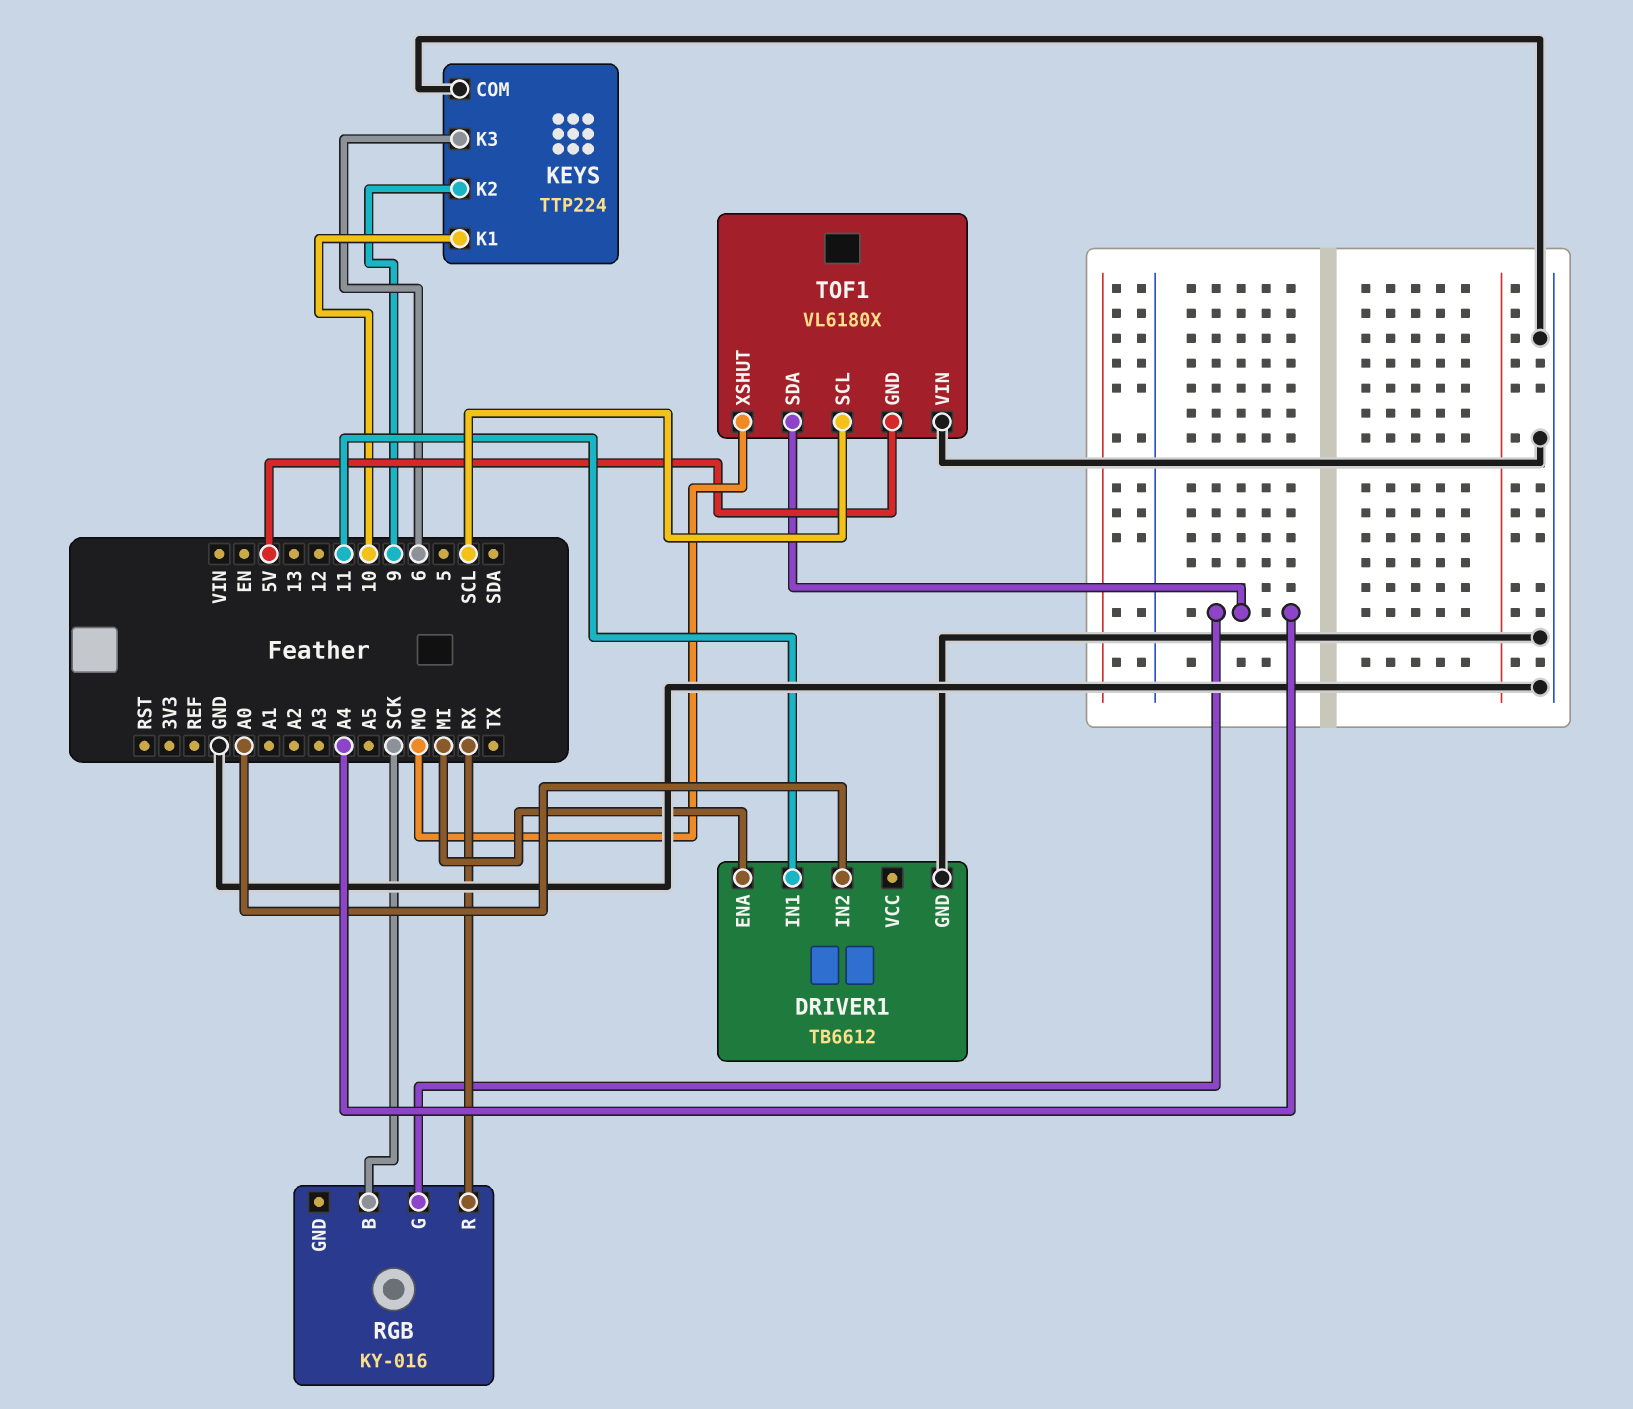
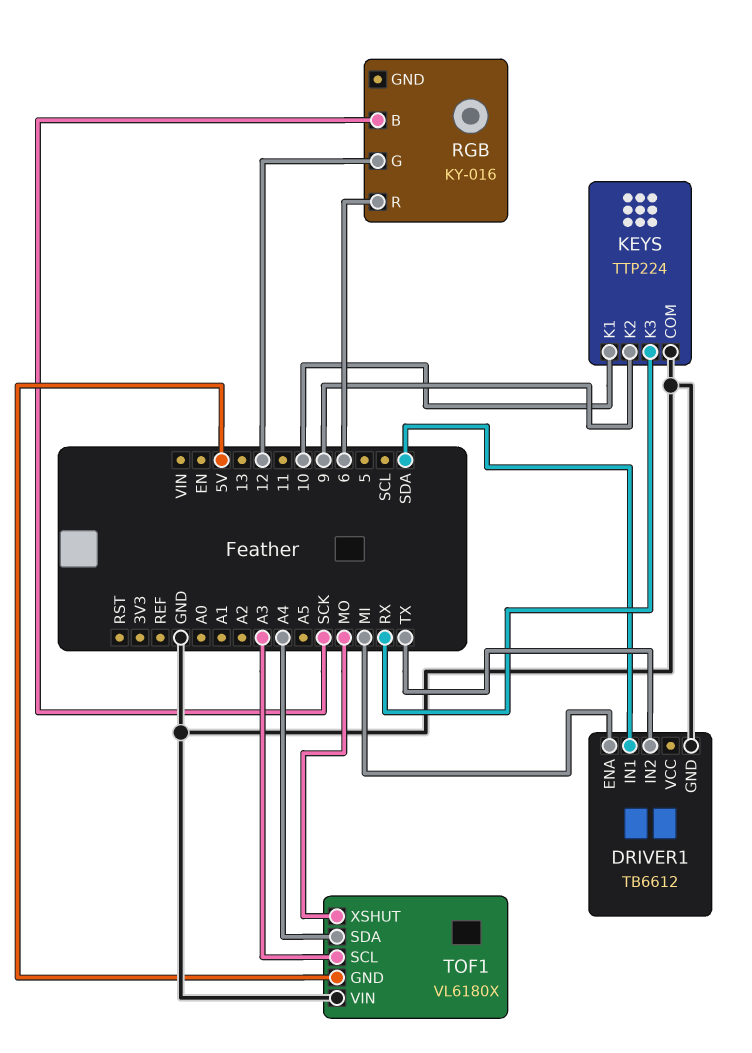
DRIVER1 pin IN1: 11 -> SDA
DRIVER1 pin IN2: A0 -> TX
KEYS pin K3: 6 -> RX
RGB pin G: A4 -> 12
RGB pin R: RX -> 6
TOF1 pin SCL: SCL -> A3

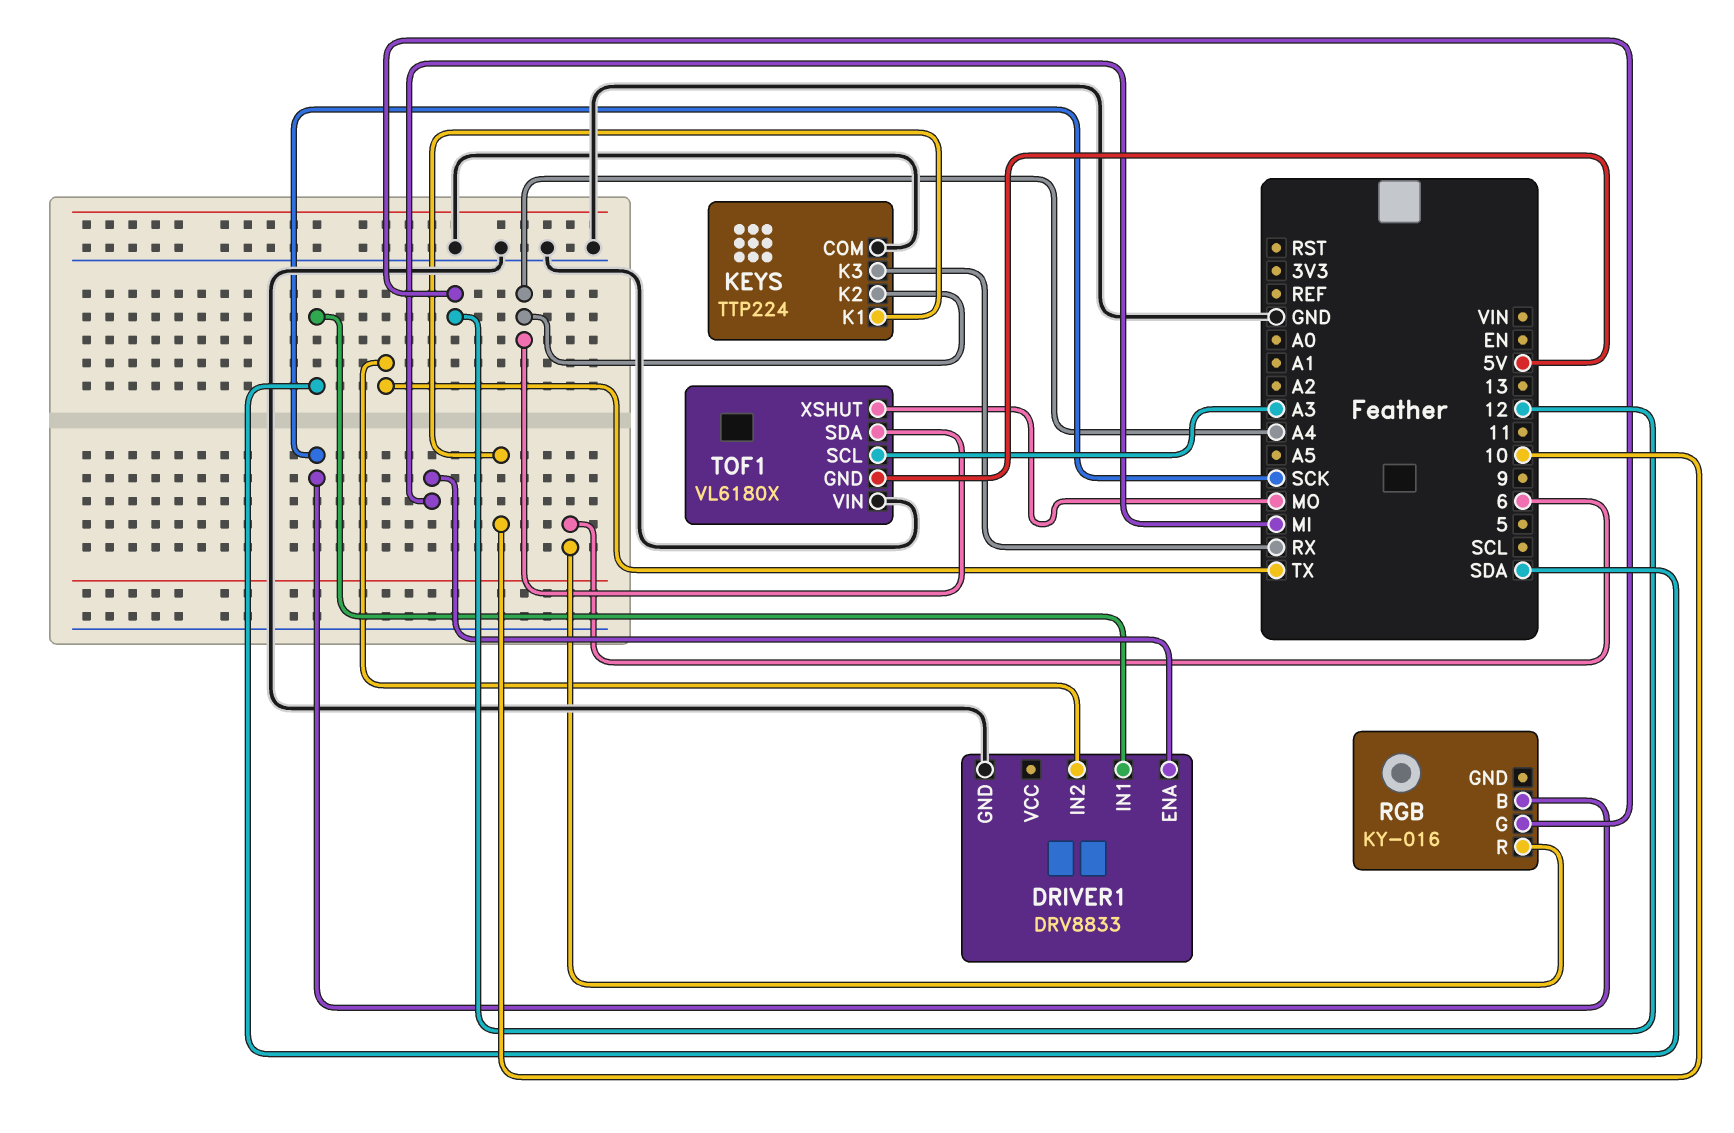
DRIVER1: TB6612 -> DRV8833
KEYS pin K2: 9 -> A4

